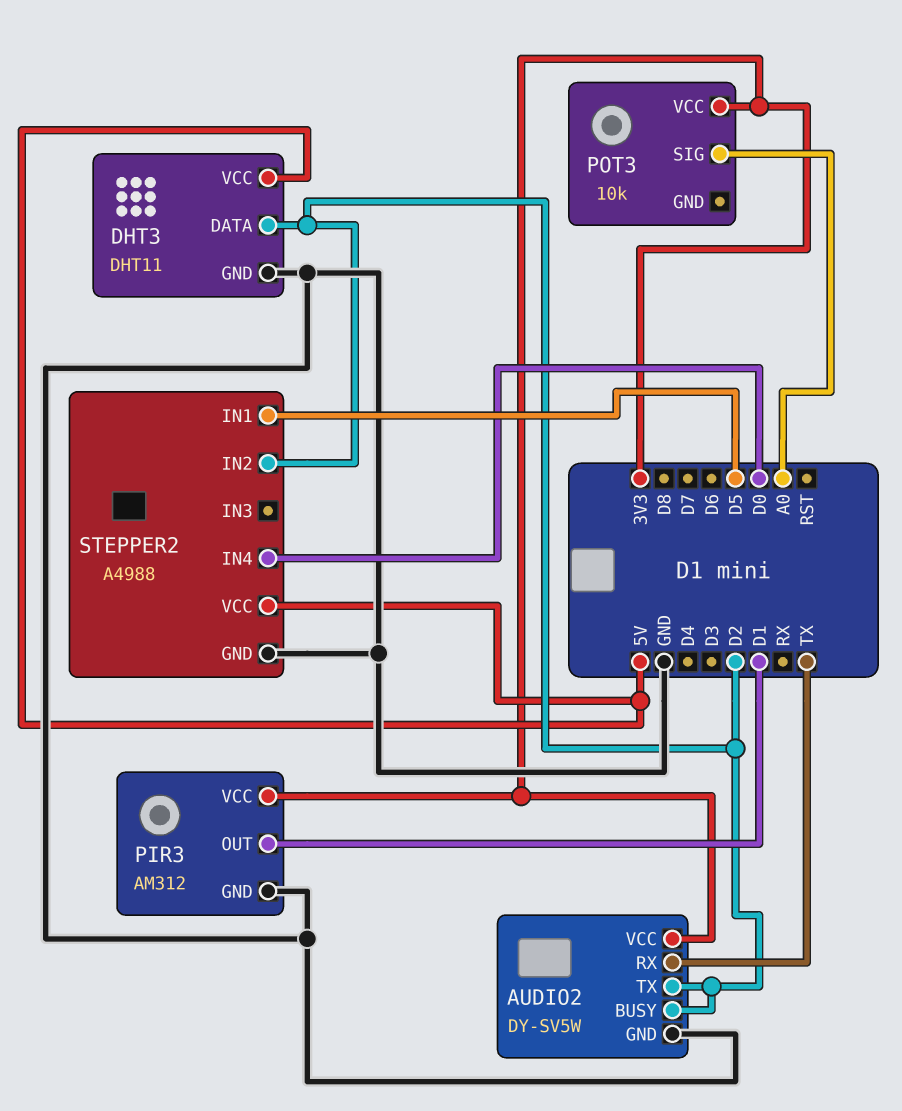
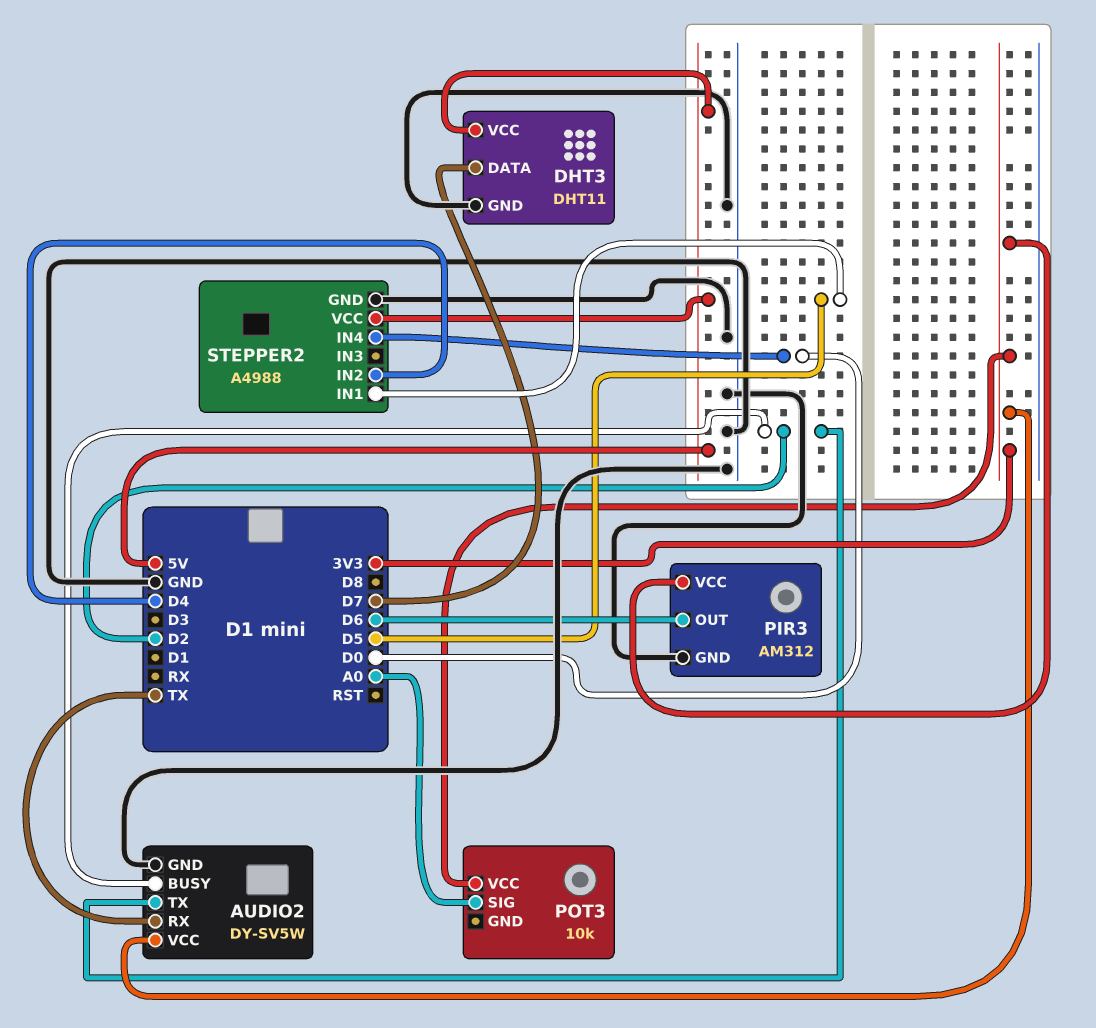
DHT3 pin DATA: D2 -> D7
PIR3 pin OUT: D1 -> D6
STEPPER2 pin IN2: D2 -> D4

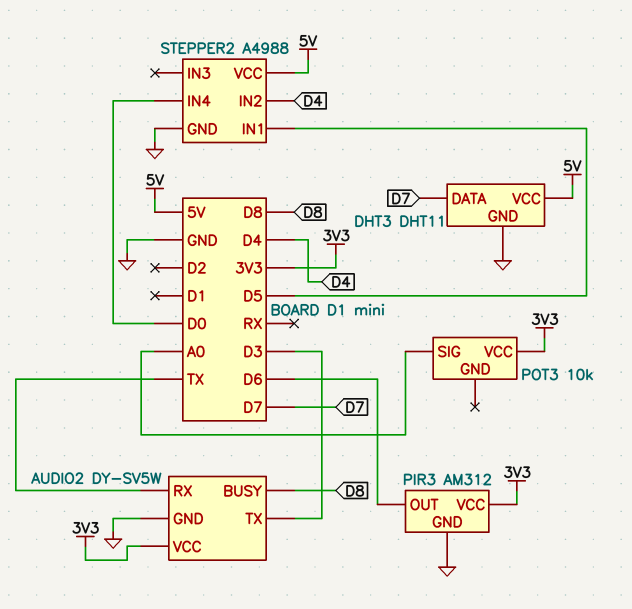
AUDIO2 pin BUSY: D2 -> D8
AUDIO2 pin TX: D2 -> D3

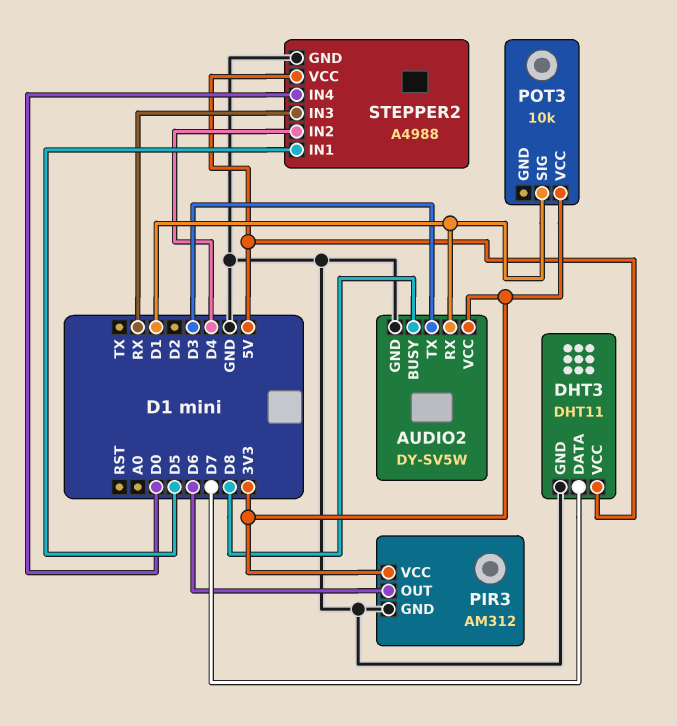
AUDIO2 pin RX: TX -> D1
POT3 pin SIG: A0 -> D1
STEPPER2 pin IN3: none -> RX

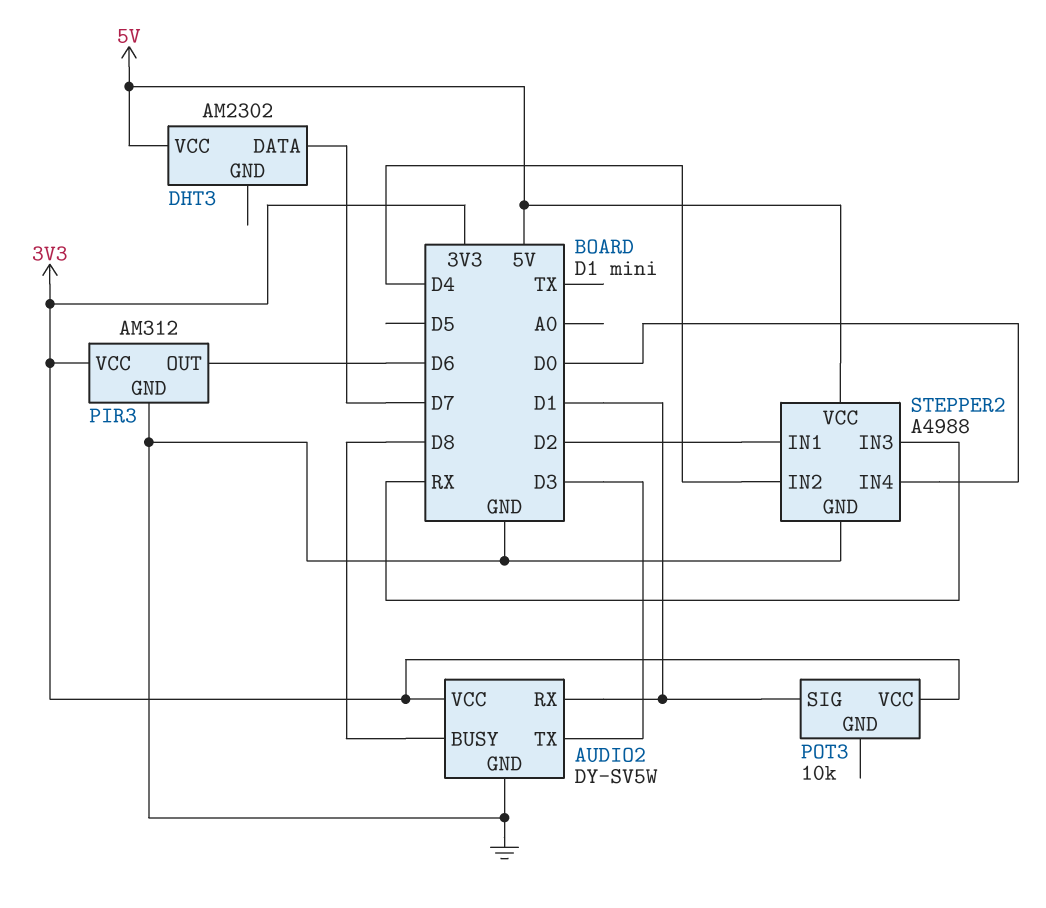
DHT3: DHT11 -> AM2302
DHT3 pin GND: GND -> none
STEPPER2 pin IN1: D5 -> D2

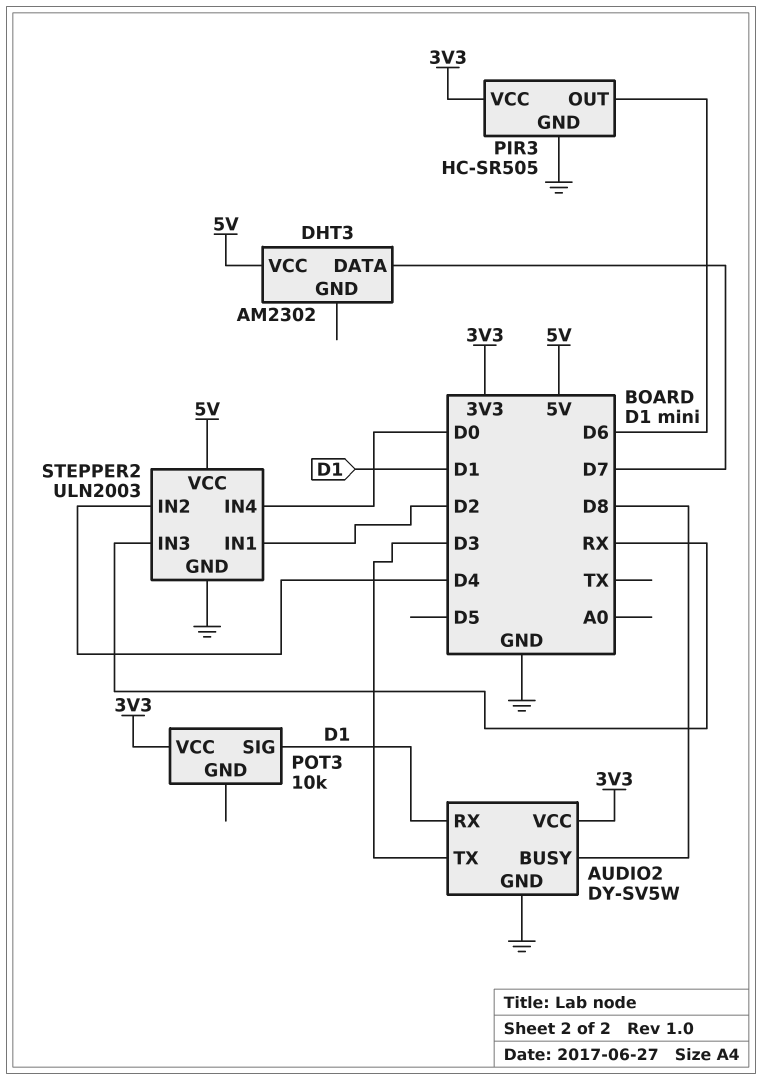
PIR3: AM312 -> HC-SR505
STEPPER2: A4988 -> ULN2003

